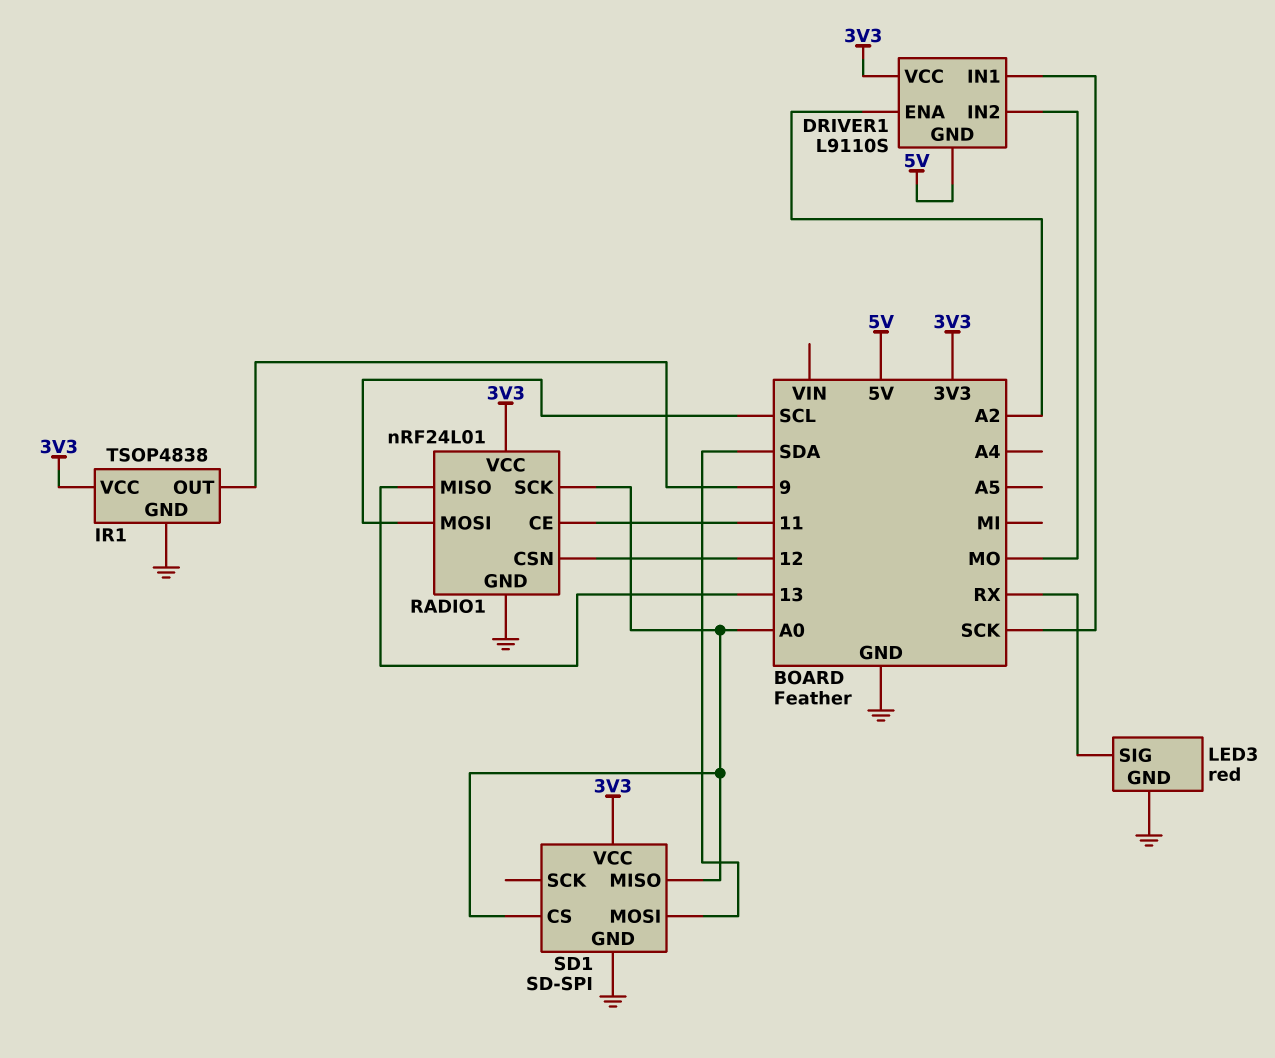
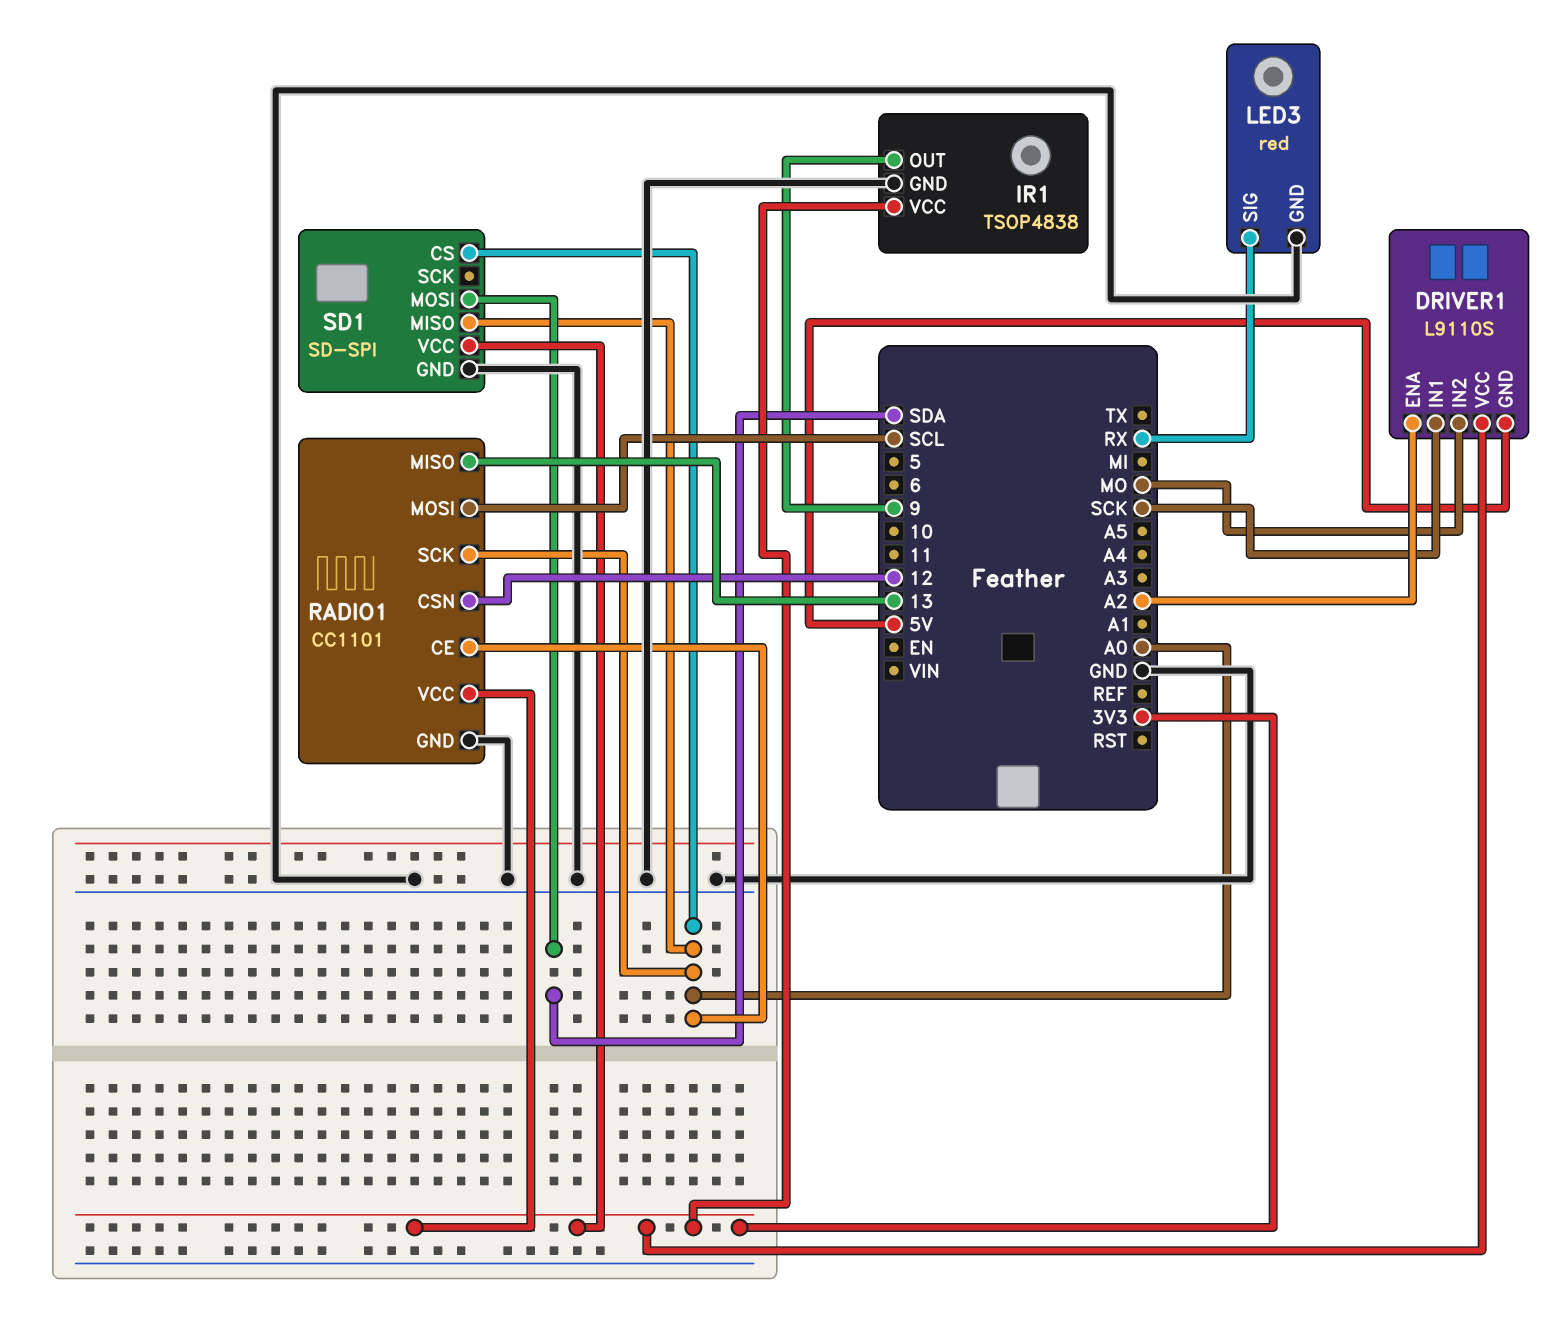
RADIO1: nRF24L01 -> CC1101
RADIO1 pin CE: 11 -> A0

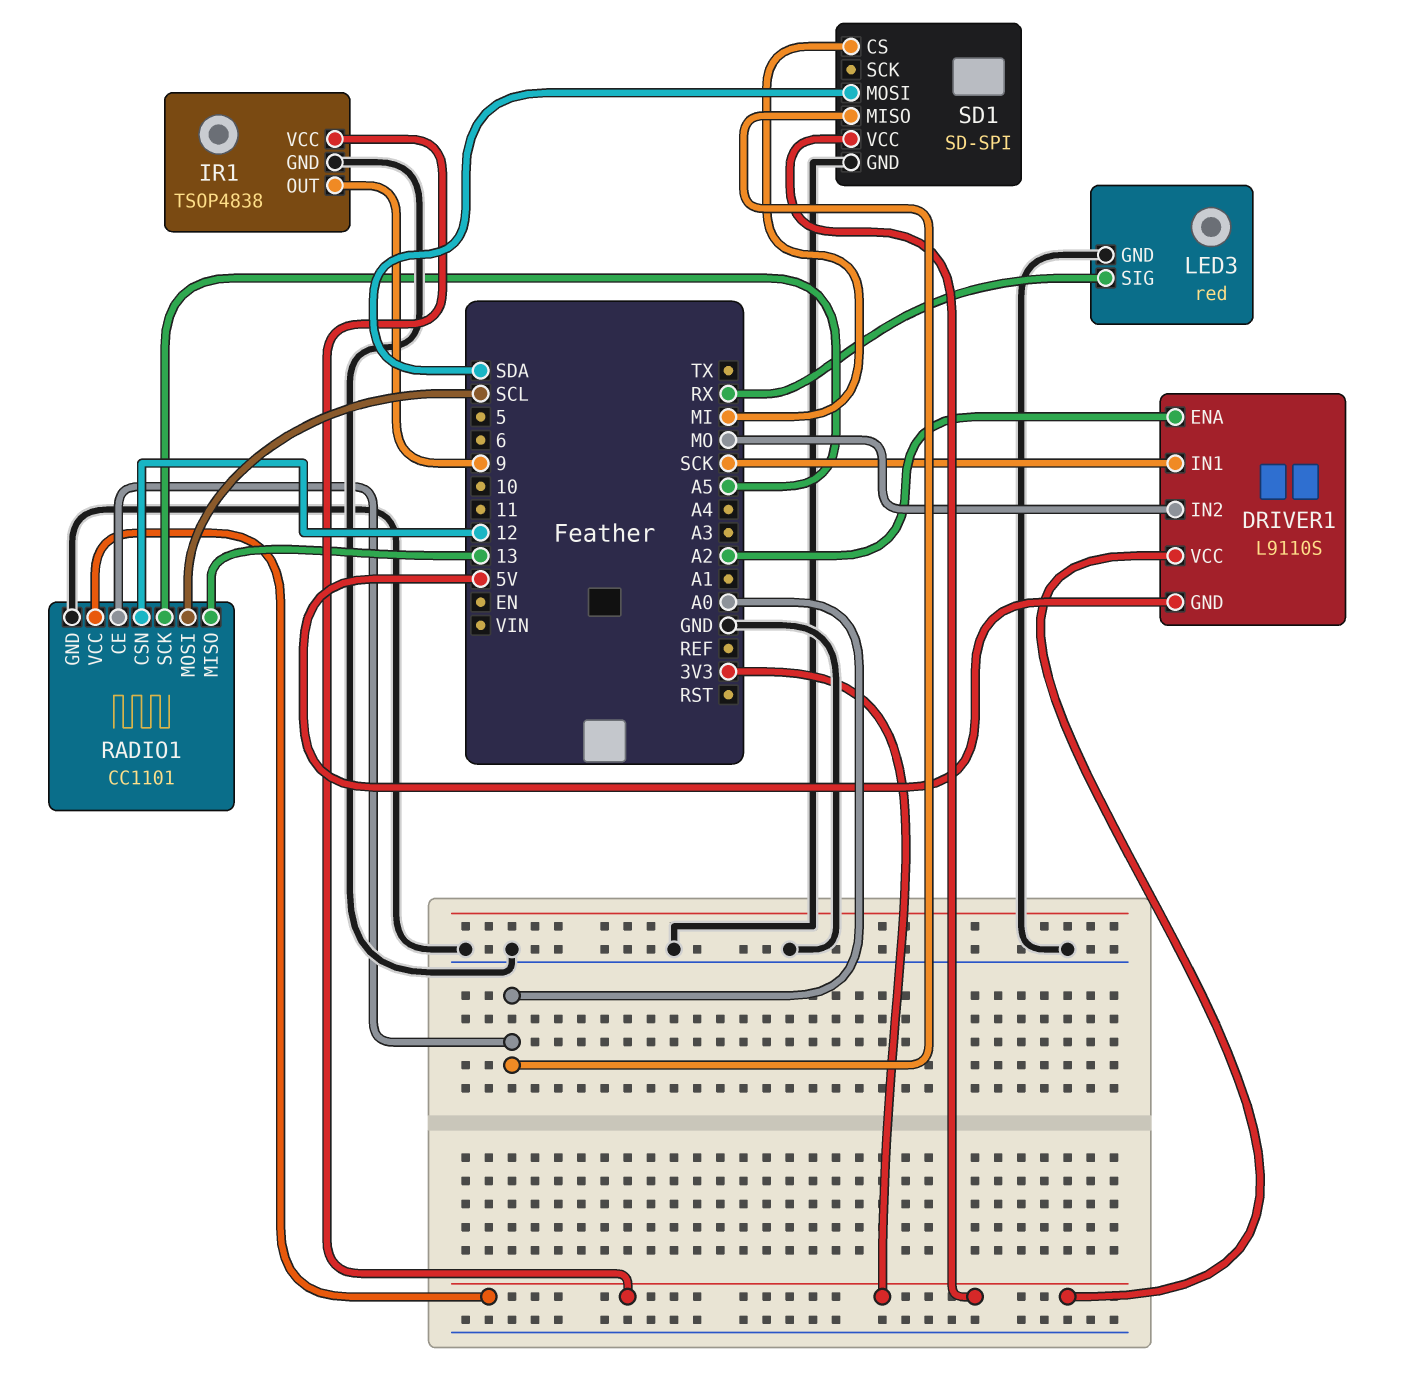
RADIO1 pin SCK: A0 -> A5
SD1 pin CS: A0 -> MI

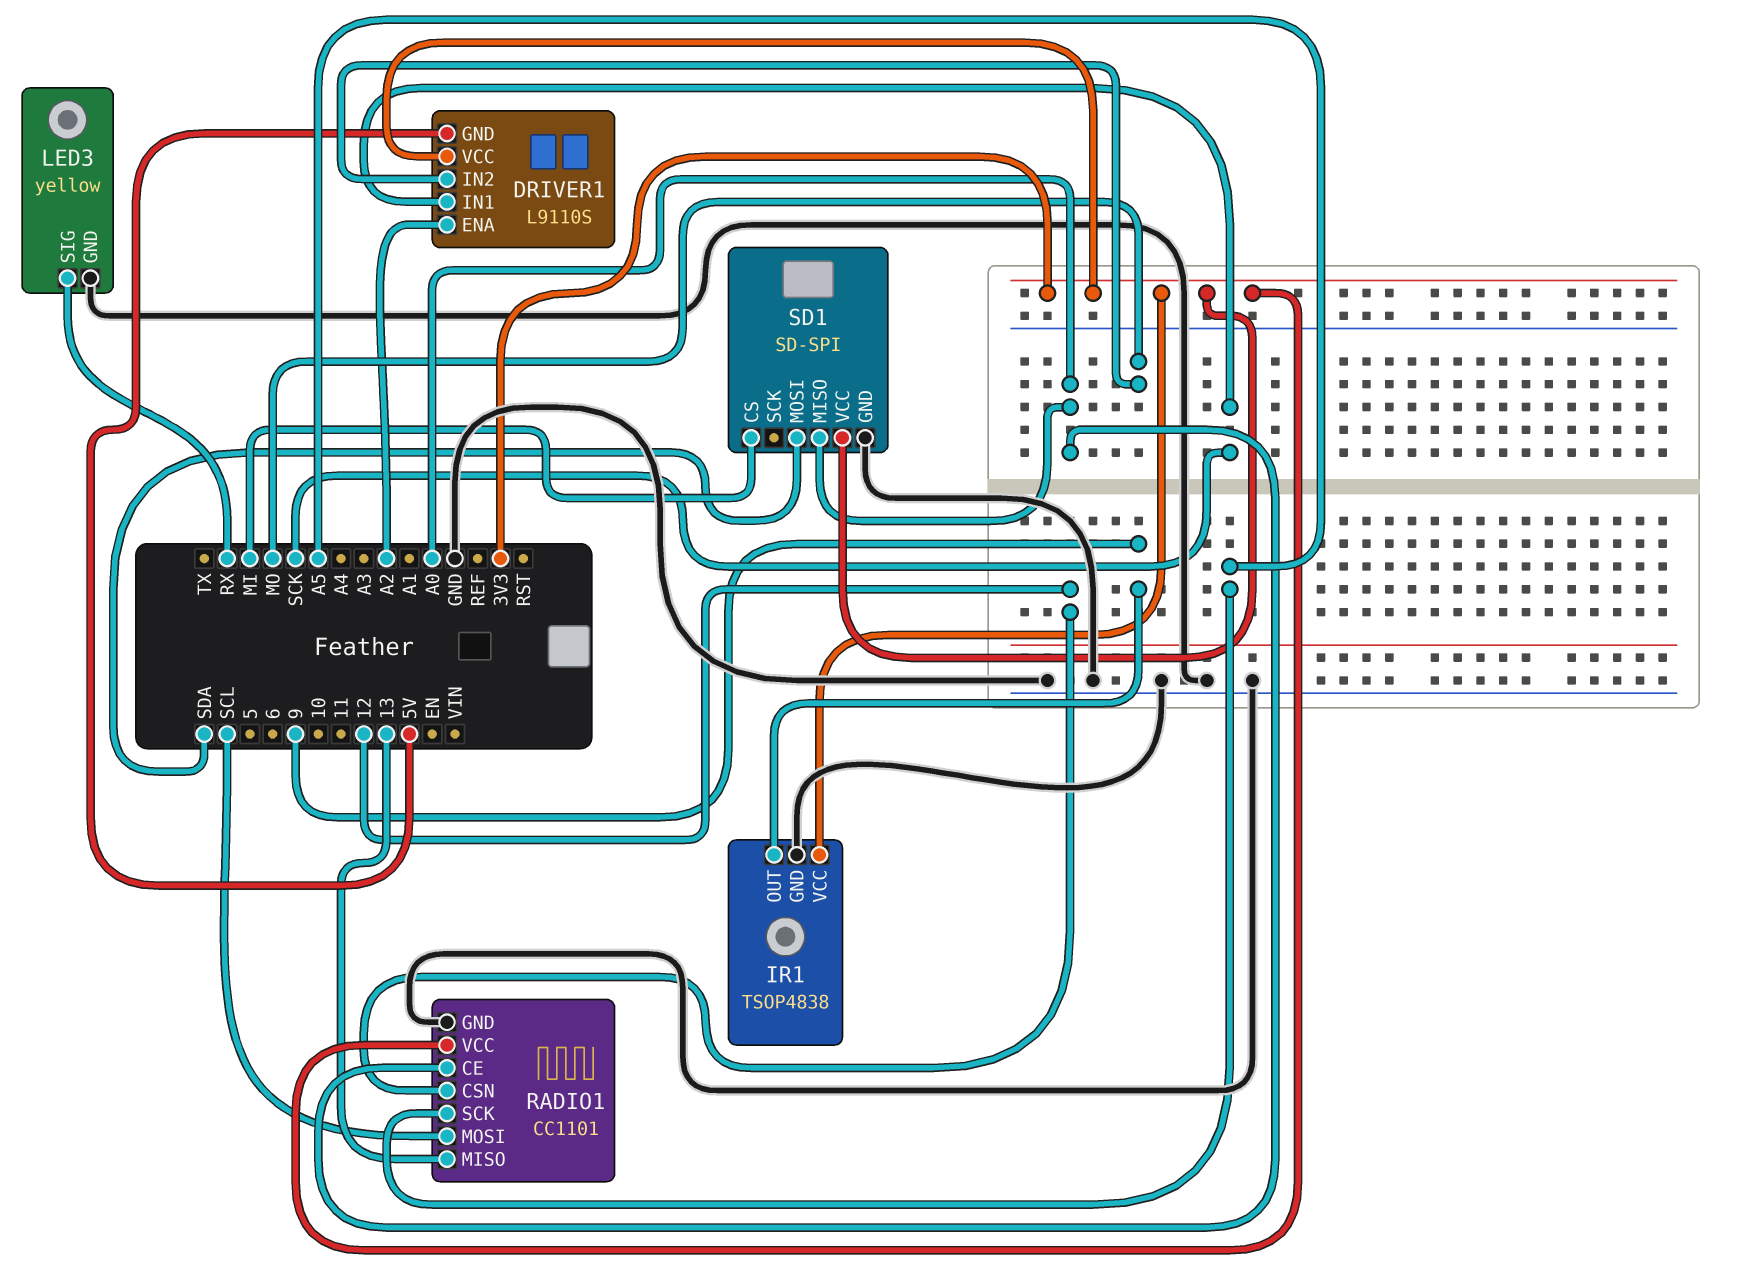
LED3: red -> yellow

